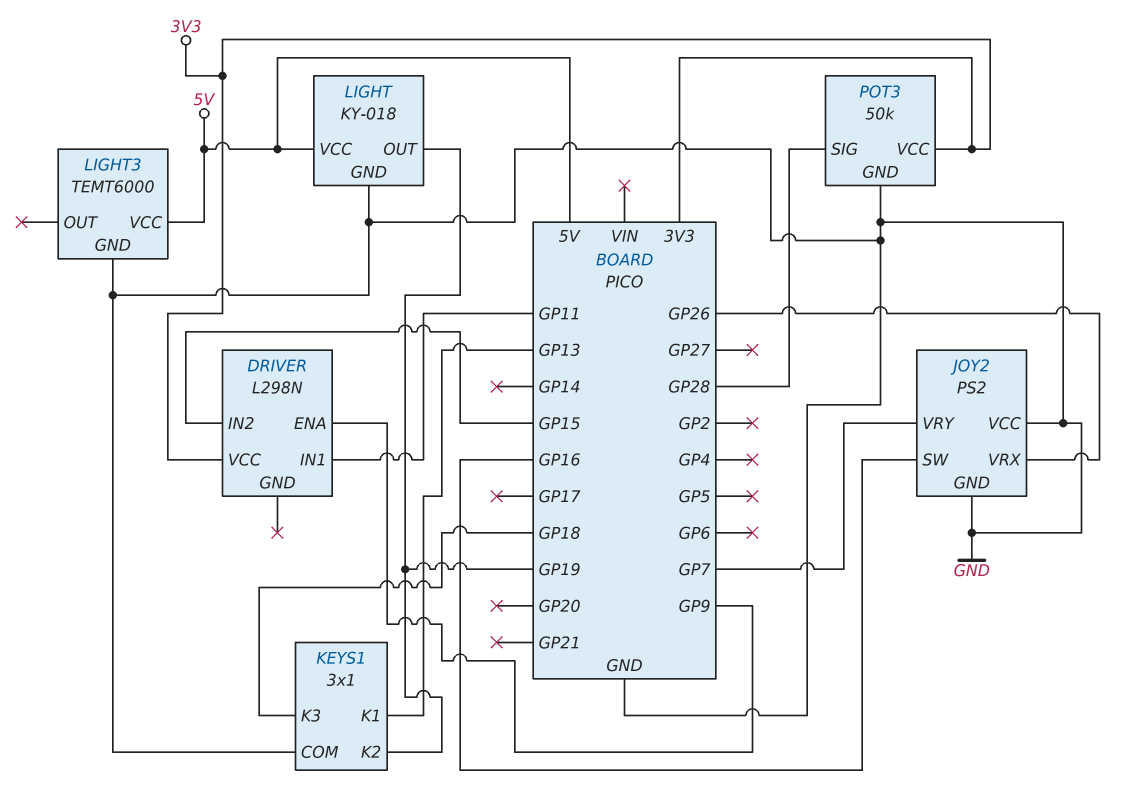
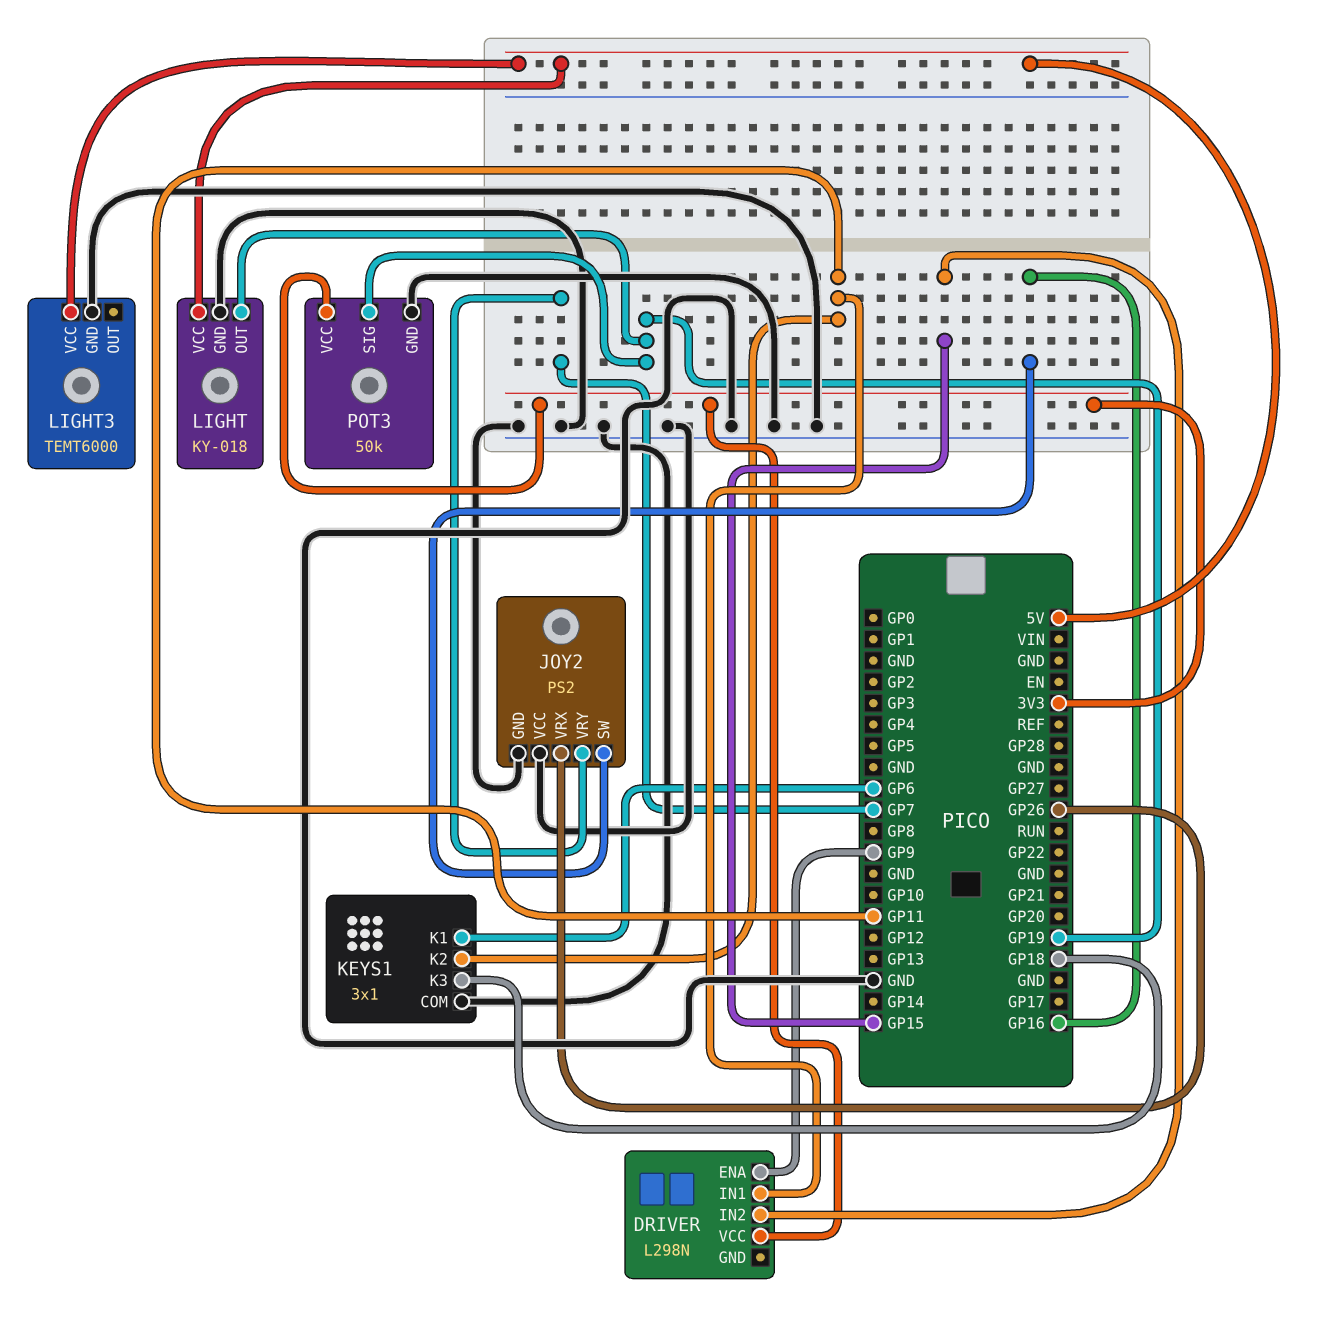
KEYS1 pin K1: GP13 -> GP6
KEYS1 pin K2: GP19 -> GP11
POT3 pin SIG: GP28 -> GP19

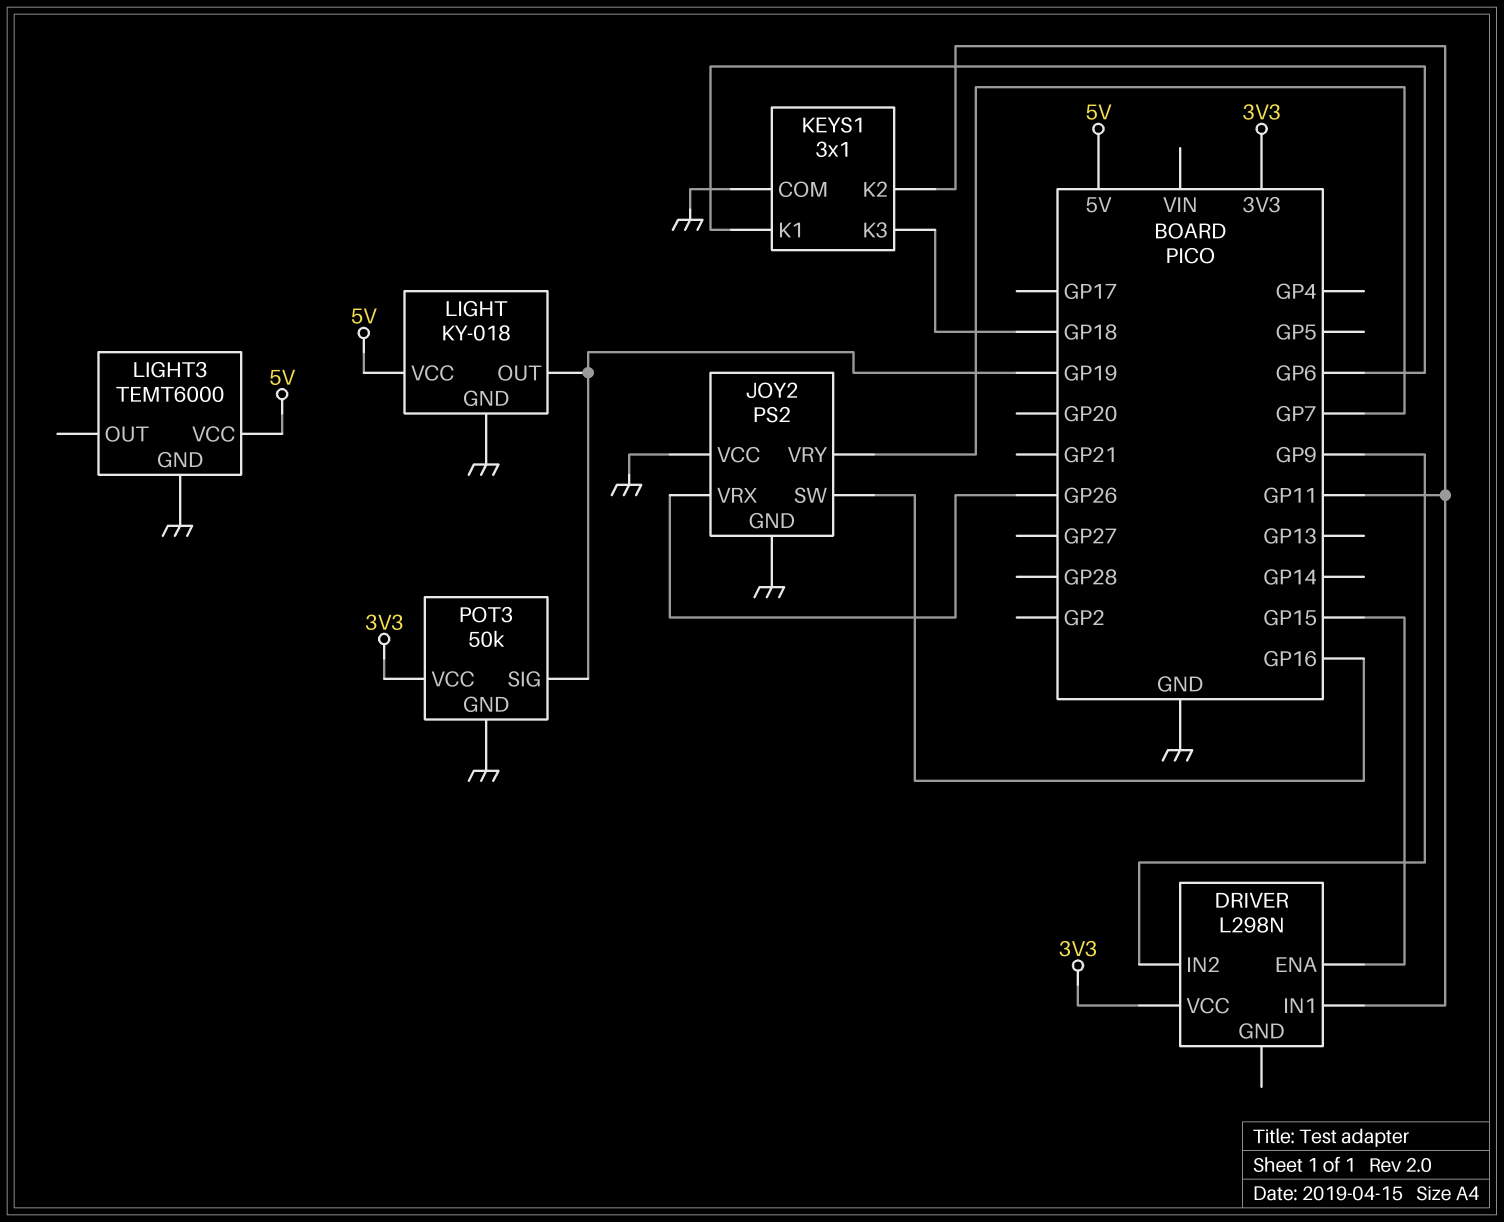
DRIVER pin ENA: GP9 -> GP15
DRIVER pin IN2: GP15 -> GP9

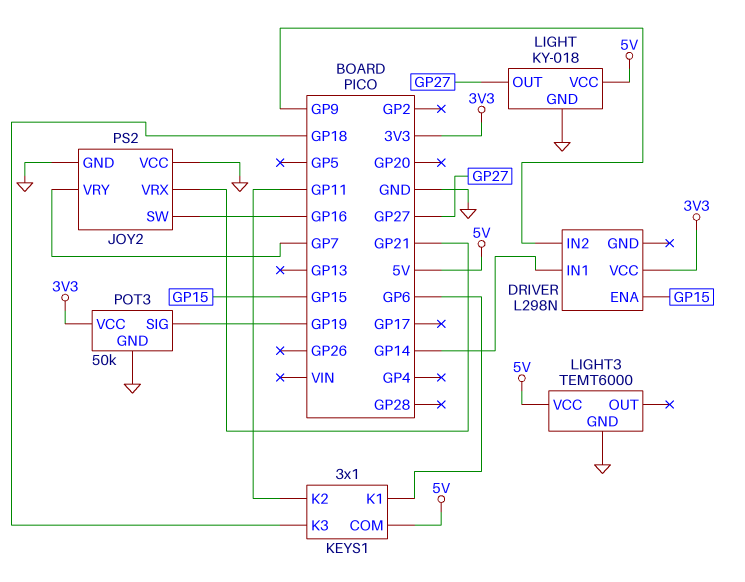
DRIVER pin IN1: GP11 -> GP14
JOY2 pin VRX: GP26 -> GP21
KEYS1 pin COM: GND -> 5V
LIGHT pin OUT: GP19 -> GP27

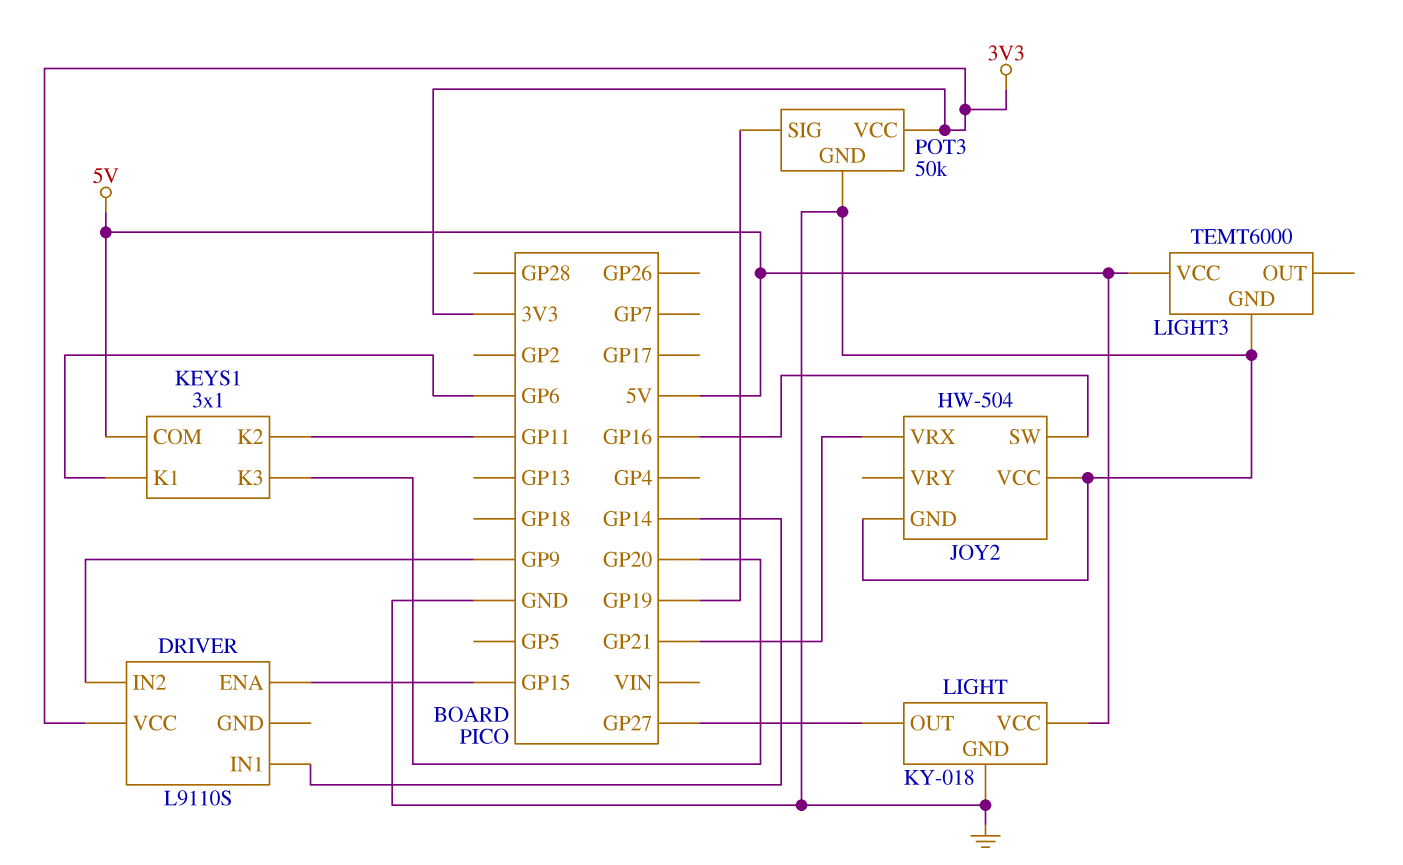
DRIVER: L298N -> L9110S
JOY2: PS2 -> HW-504
JOY2 pin VRY: GP7 -> none
KEYS1 pin K3: GP18 -> GP20

